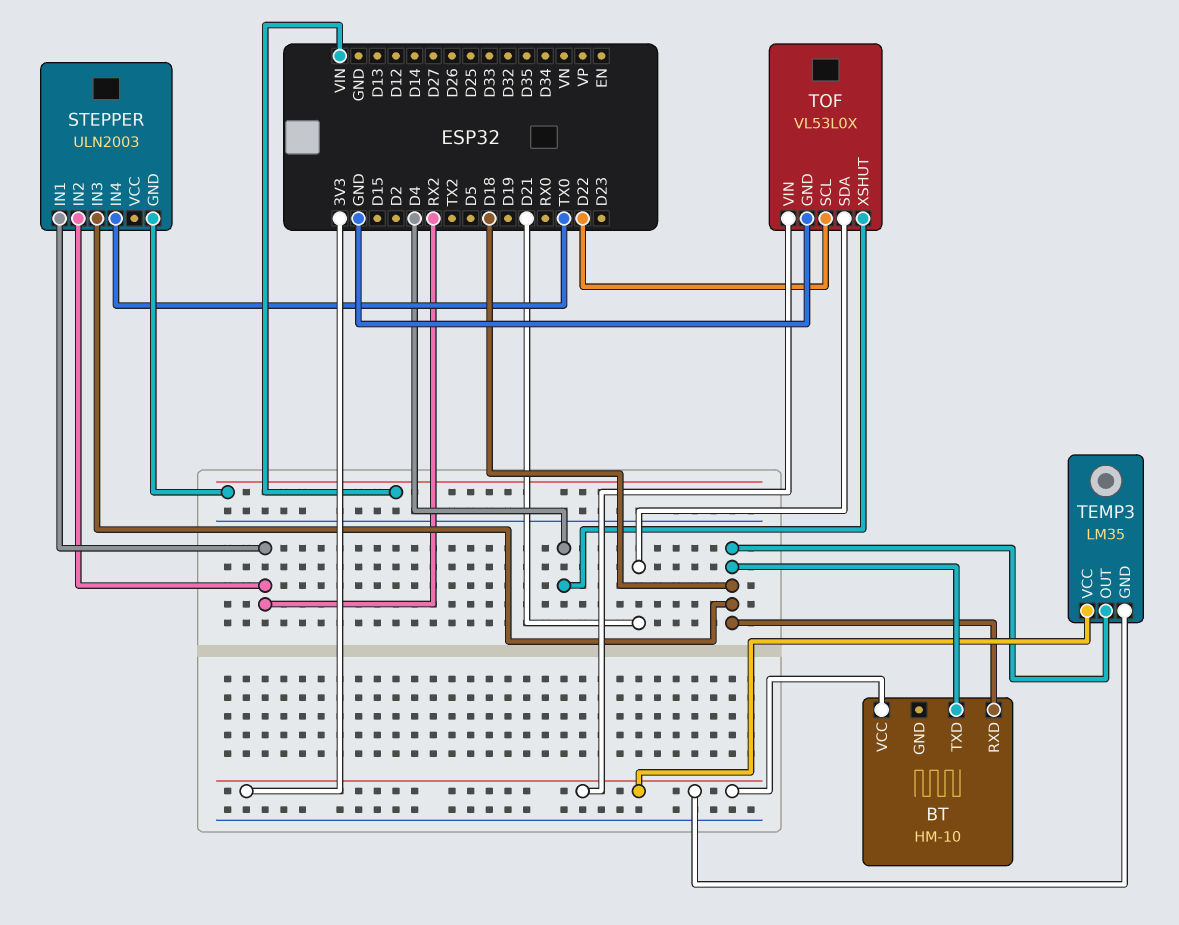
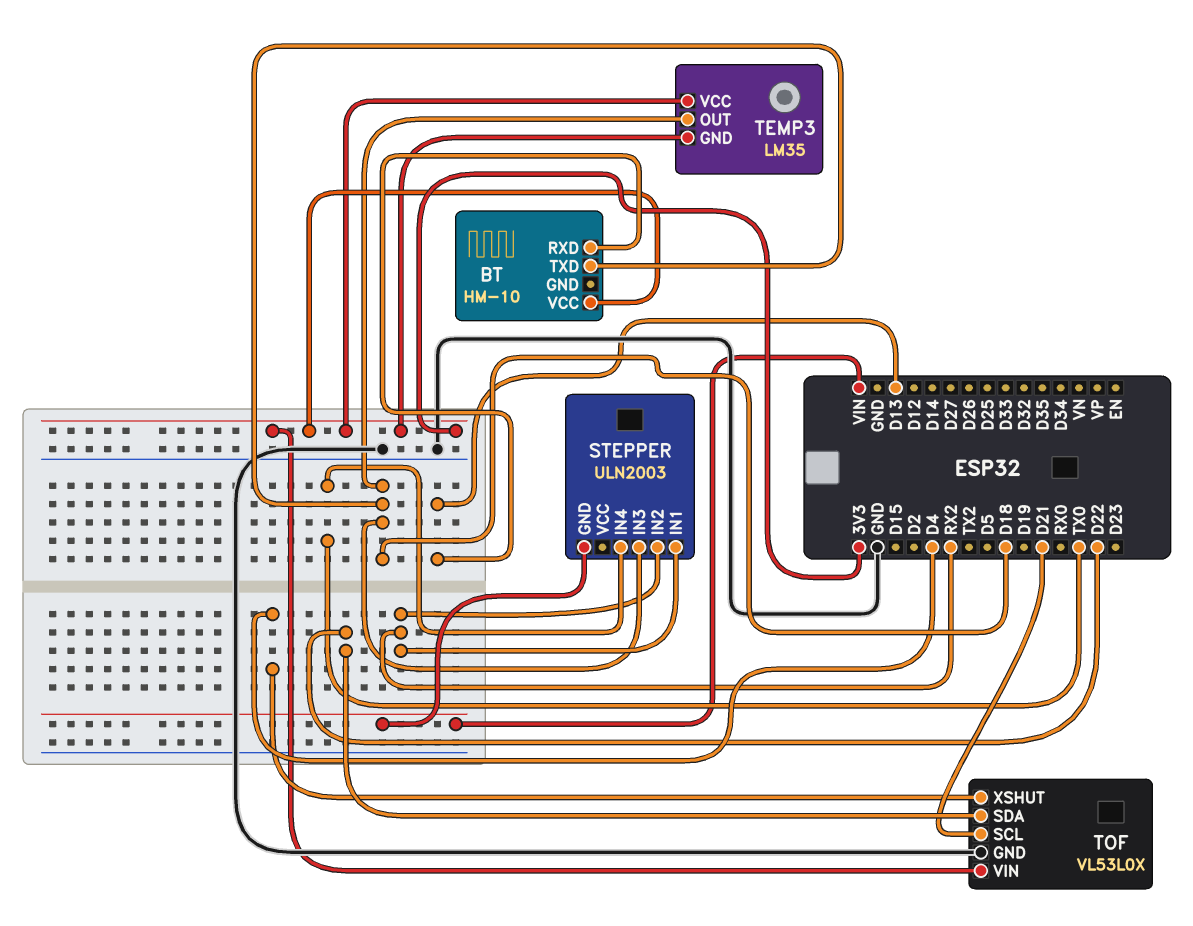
BT pin RXD: D18 -> D13
TOF pin SCL: D22 -> D21
TOF pin SDA: D21 -> D22

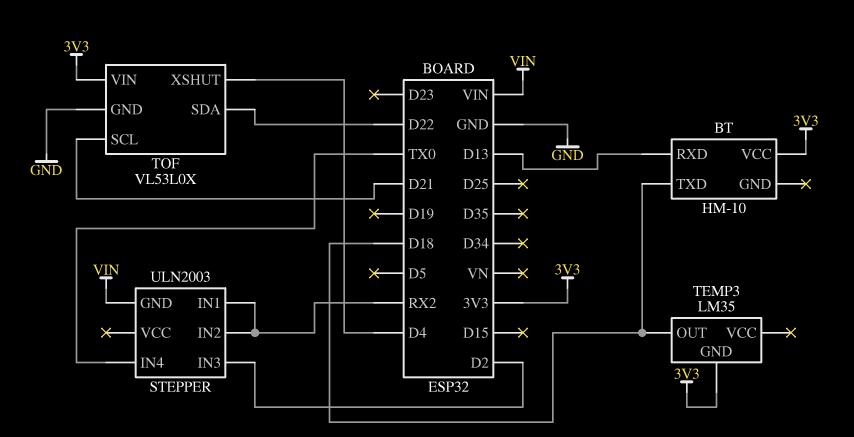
STEPPER pin IN3: D18 -> D2
TEMP3 pin VCC: 3V3 -> none

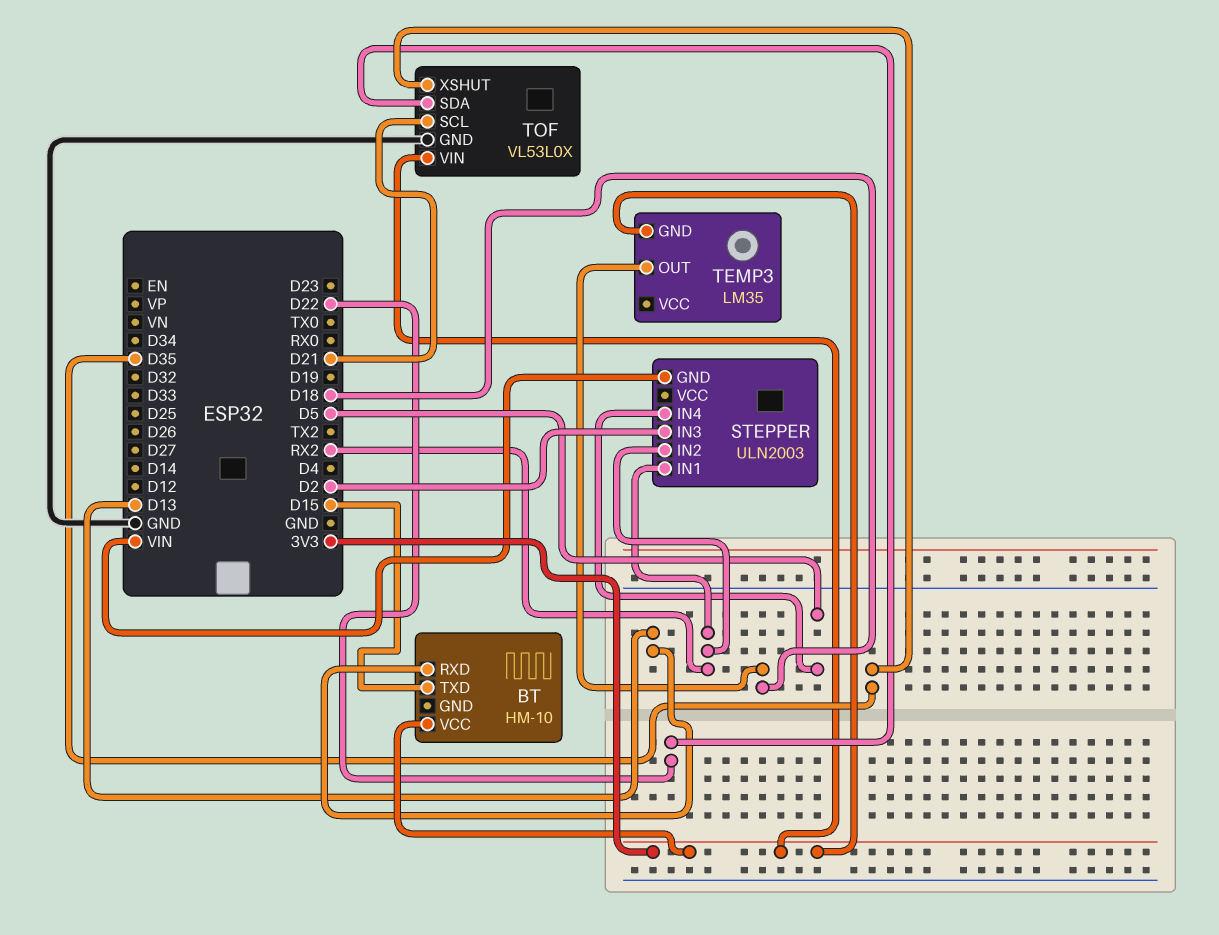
BT pin TXD: D18 -> D15
STEPPER pin IN4: TX0 -> D5
TOF pin XSHUT: D4 -> D35

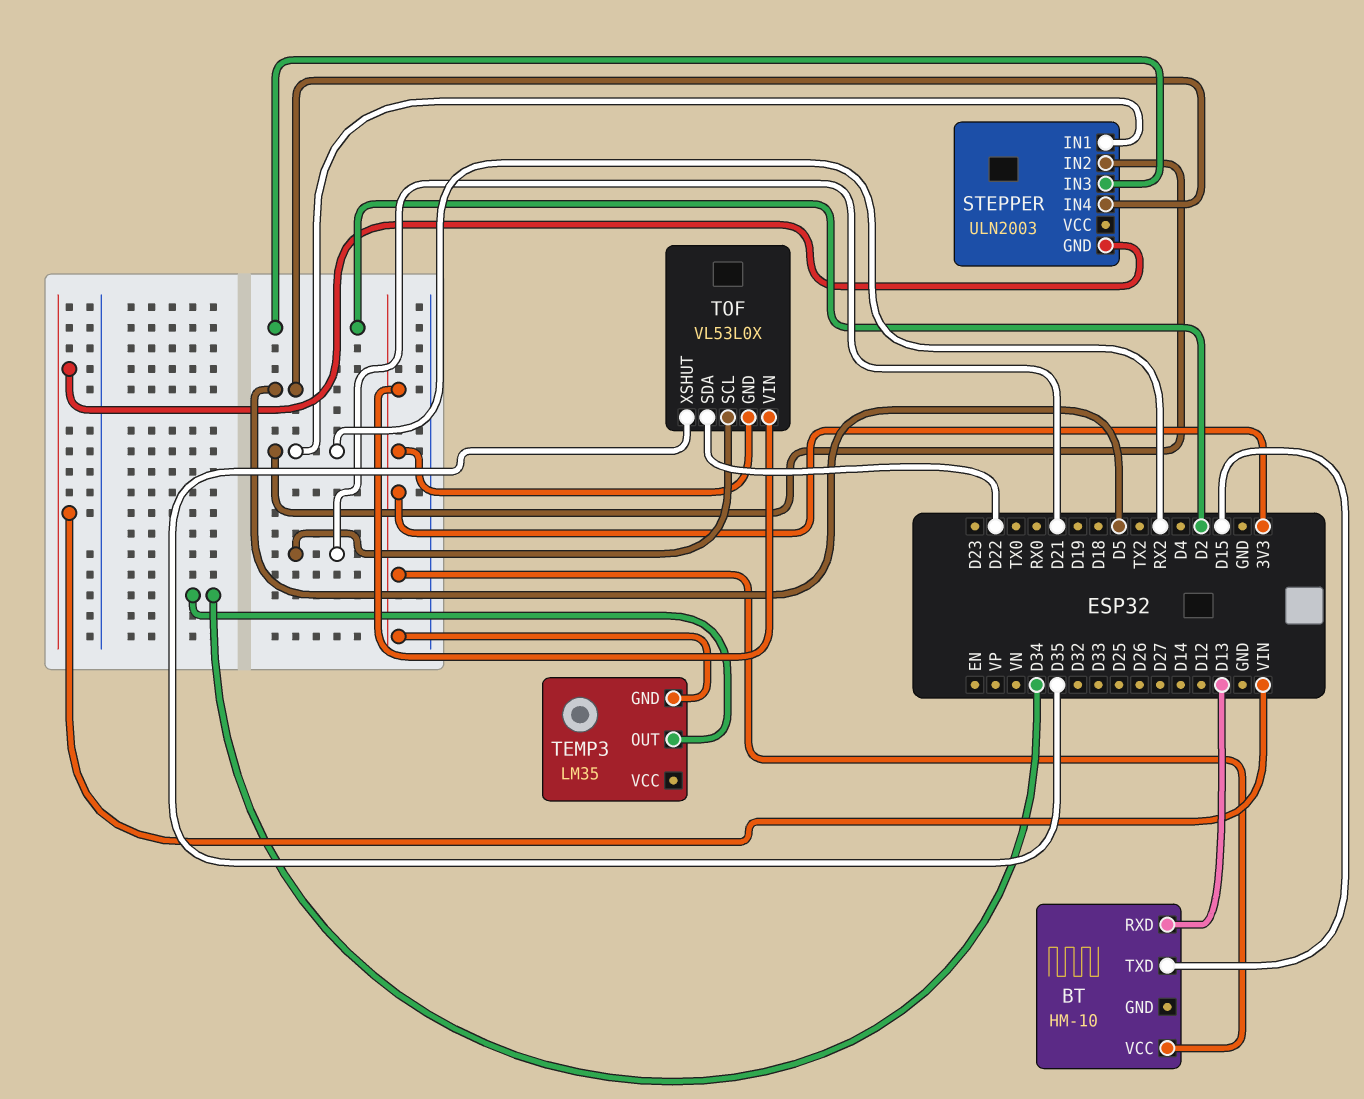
TEMP3 pin OUT: D18 -> D34
TOF pin GND: GND -> 3V3

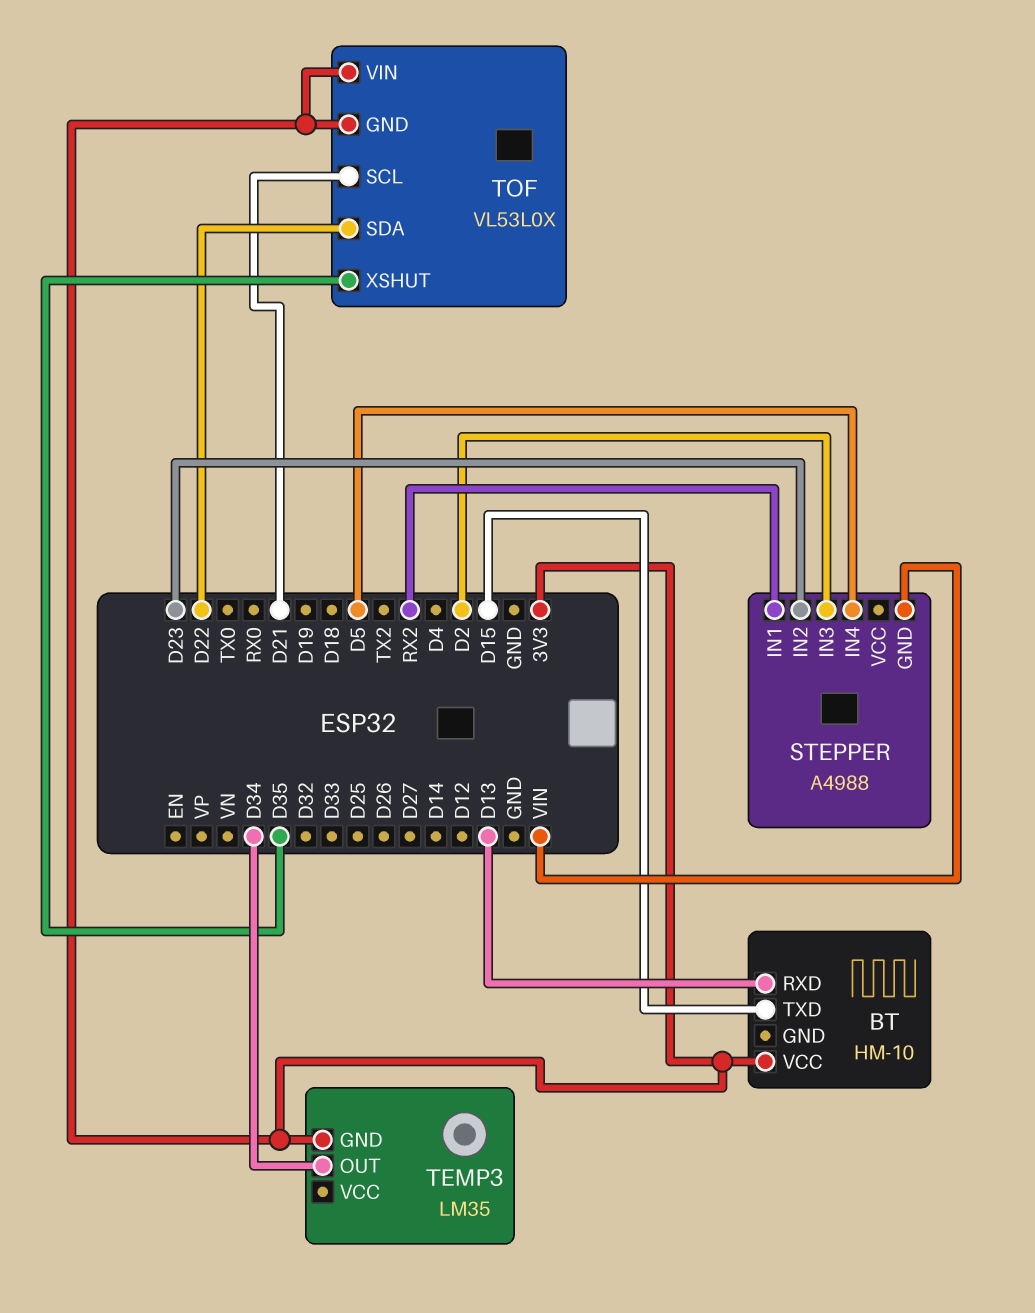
STEPPER: ULN2003 -> A4988
STEPPER pin IN2: RX2 -> D23

